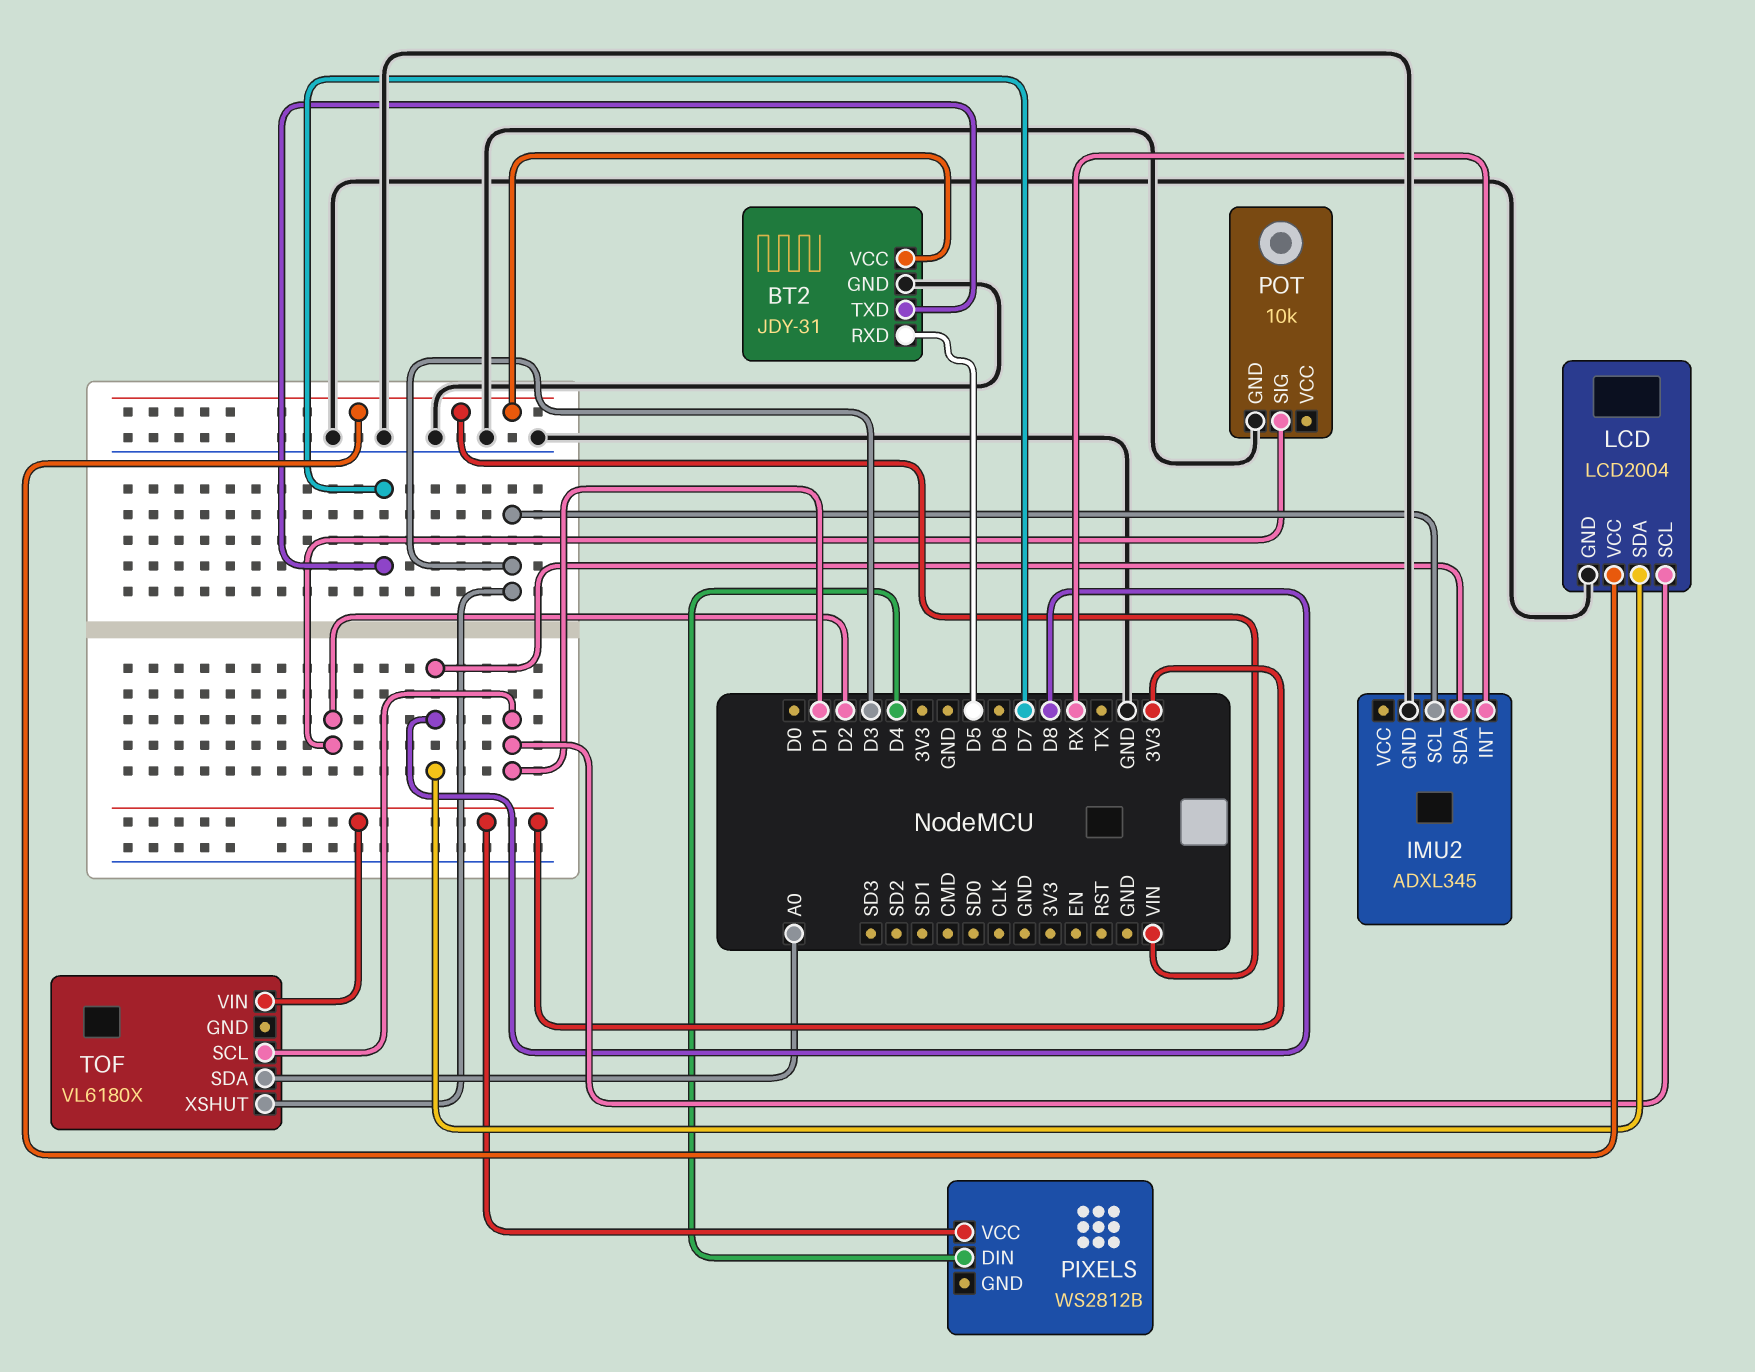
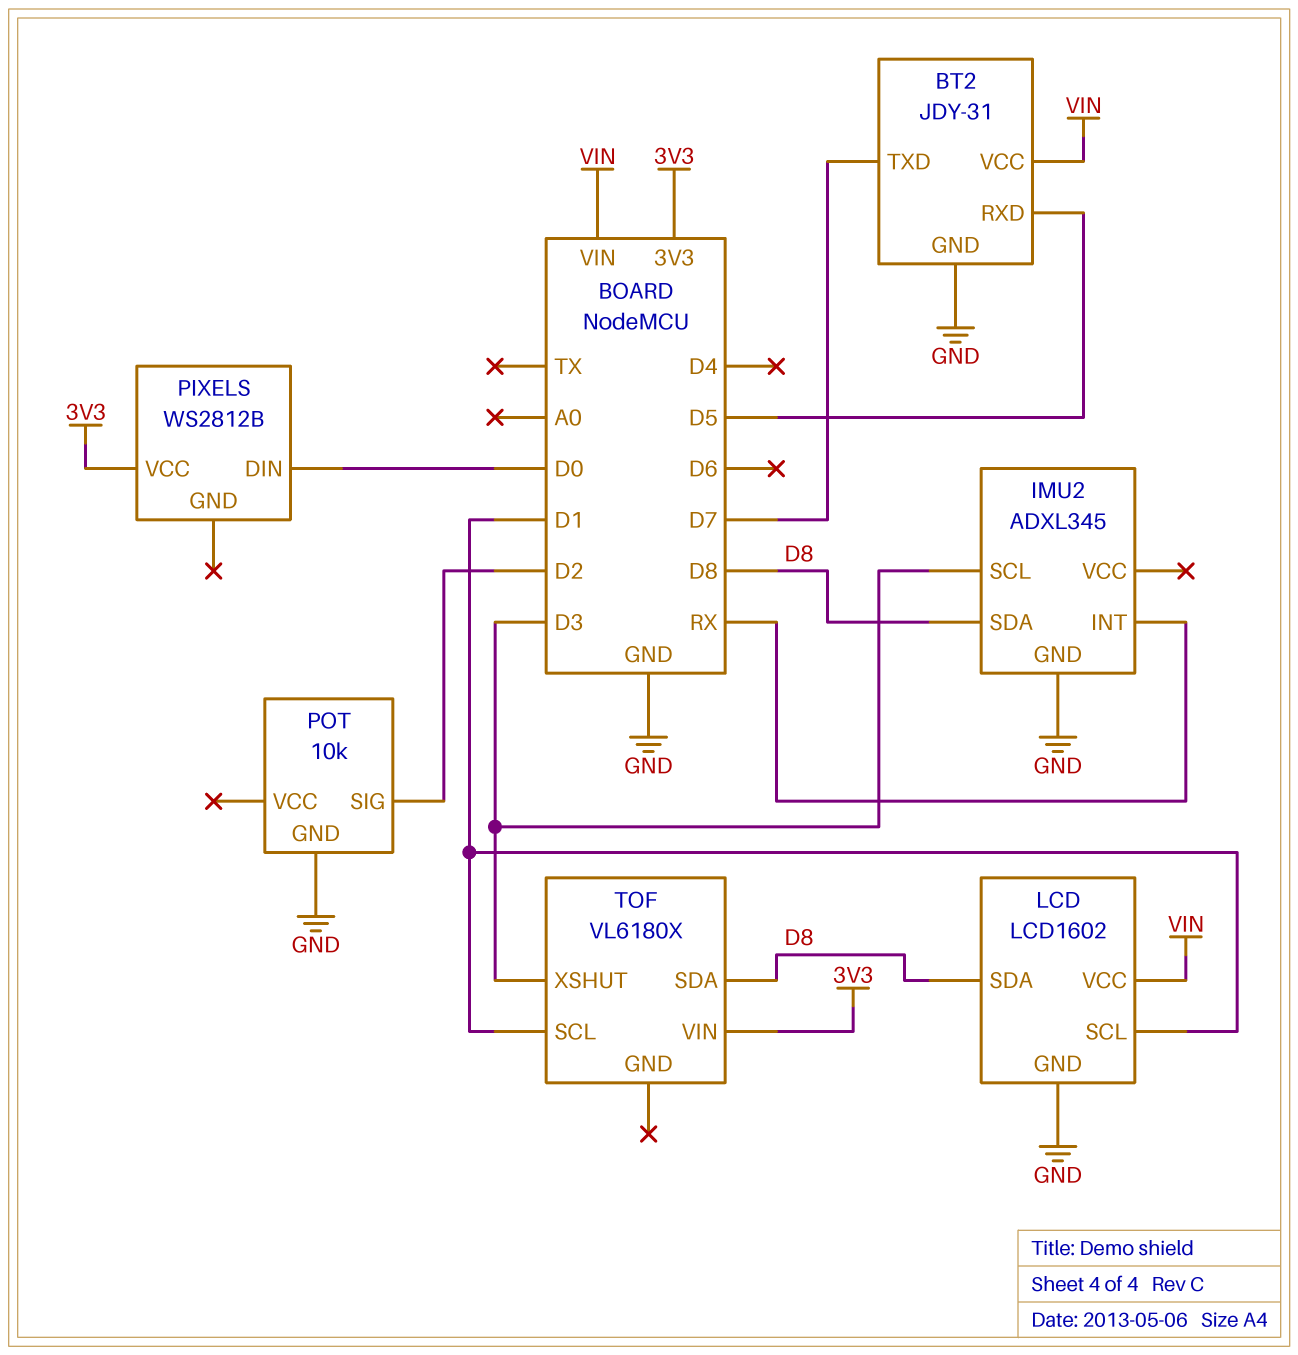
LCD: LCD2004 -> LCD1602
PIXELS pin DIN: D4 -> D0
TOF pin SDA: A0 -> D8

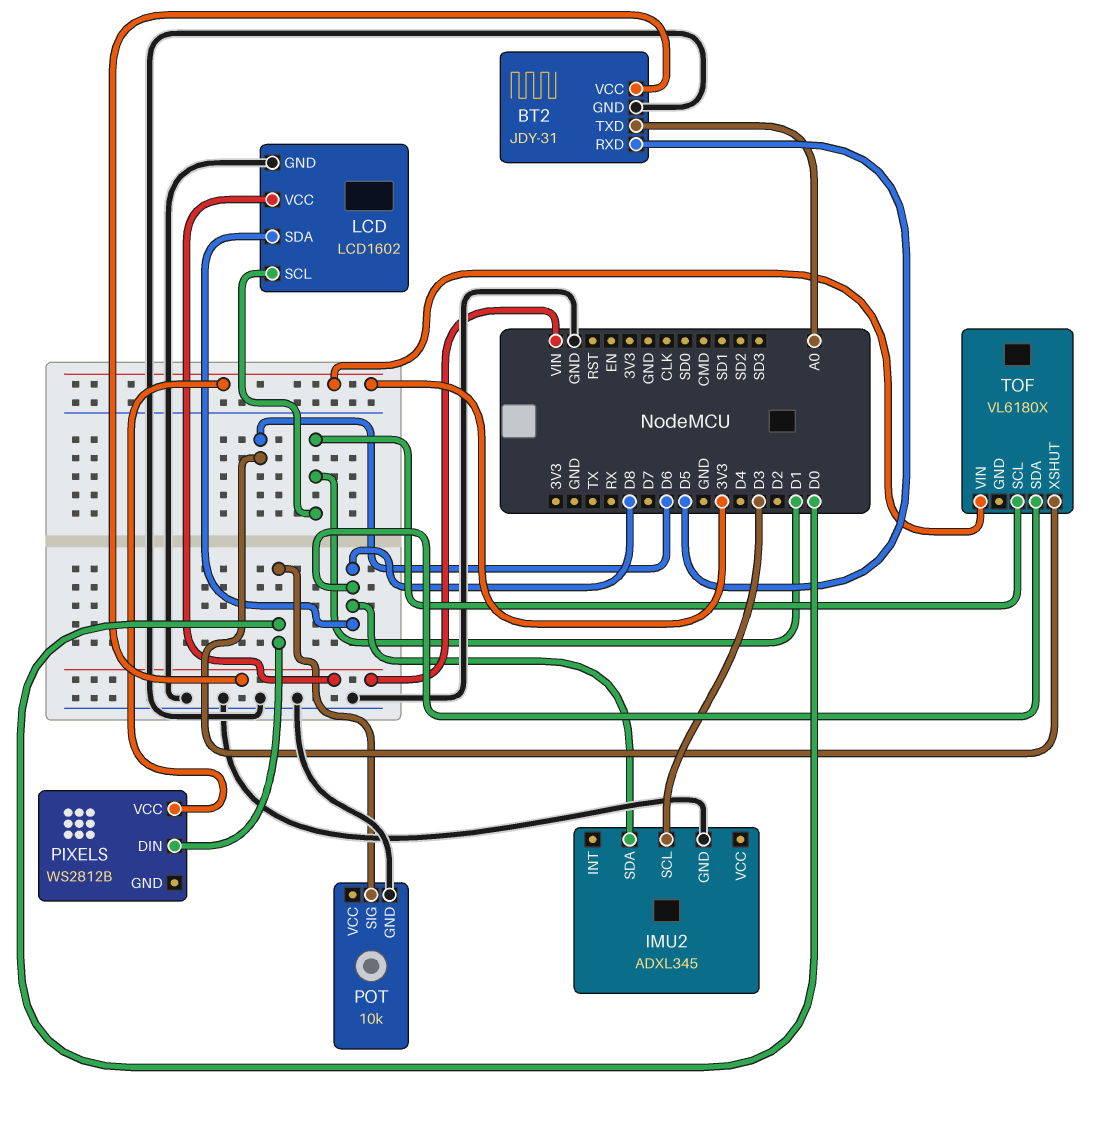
BT2 pin TXD: D7 -> A0
IMU2 pin INT: RX -> none
POT pin SIG: D2 -> D0
TOF pin XSHUT: D3 -> D6

